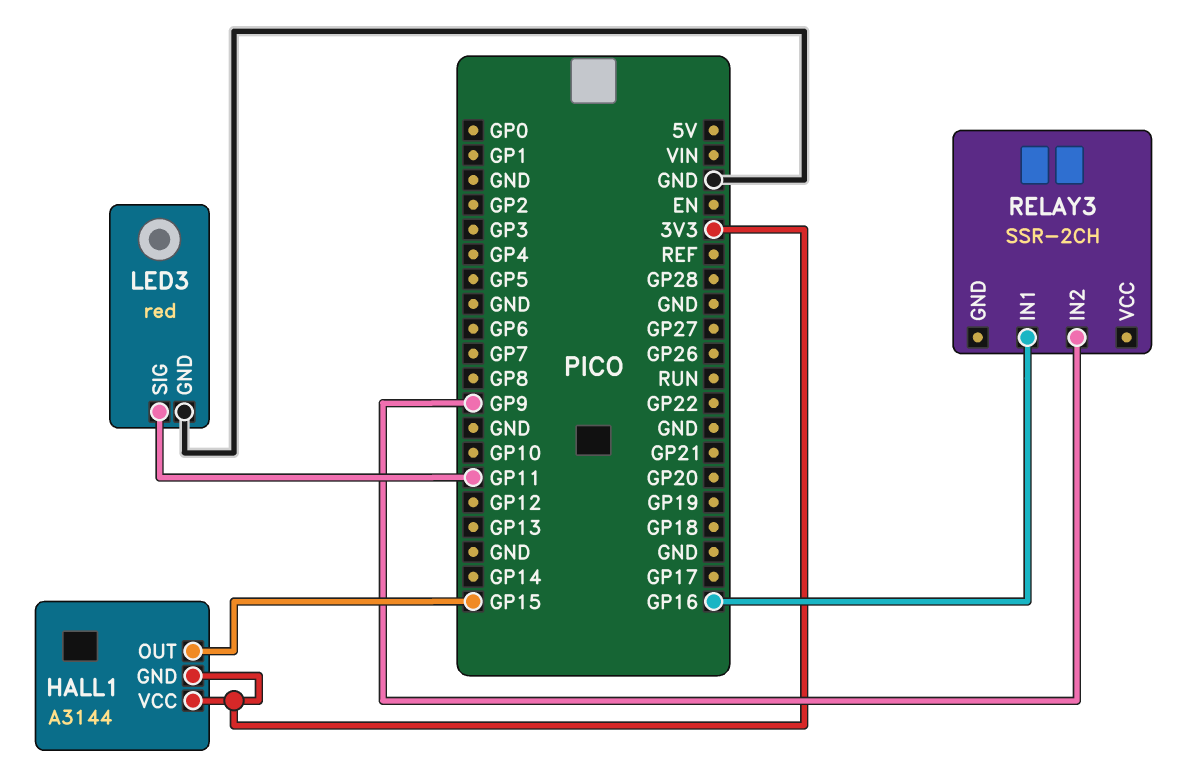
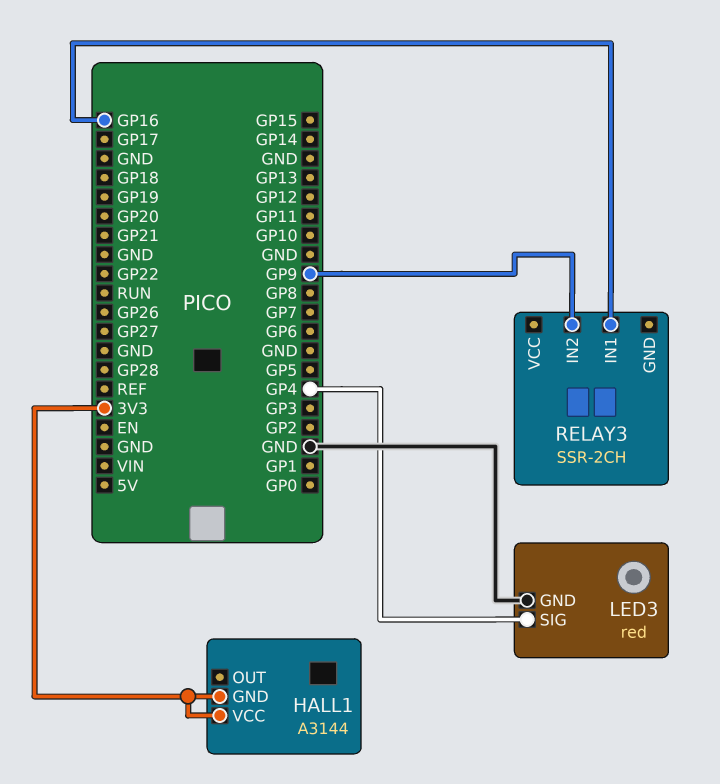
HALL1 pin OUT: GP15 -> none
LED3 pin SIG: GP11 -> GP4

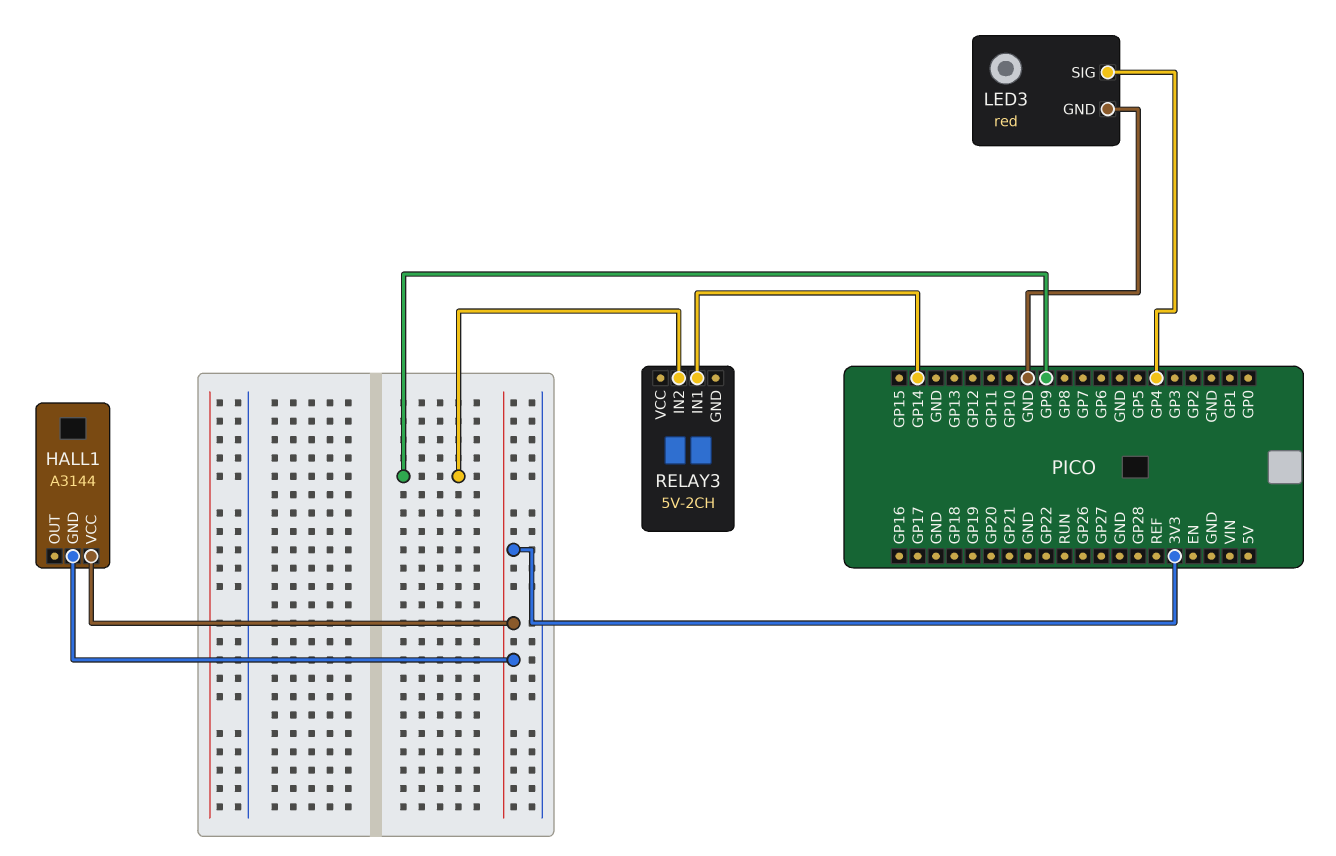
RELAY3: SSR-2CH -> 5V-2CH
RELAY3 pin IN1: GP16 -> GP14

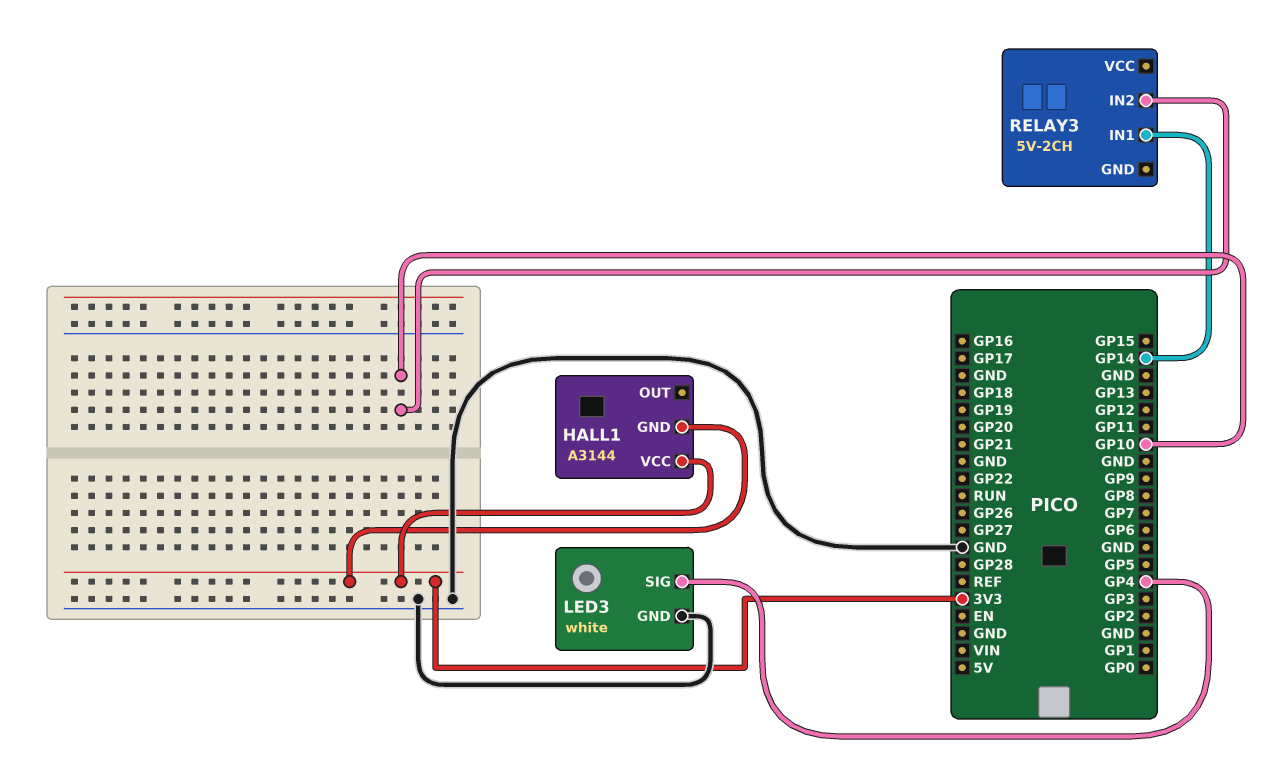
LED3: red -> white
RELAY3 pin IN2: GP9 -> GP10

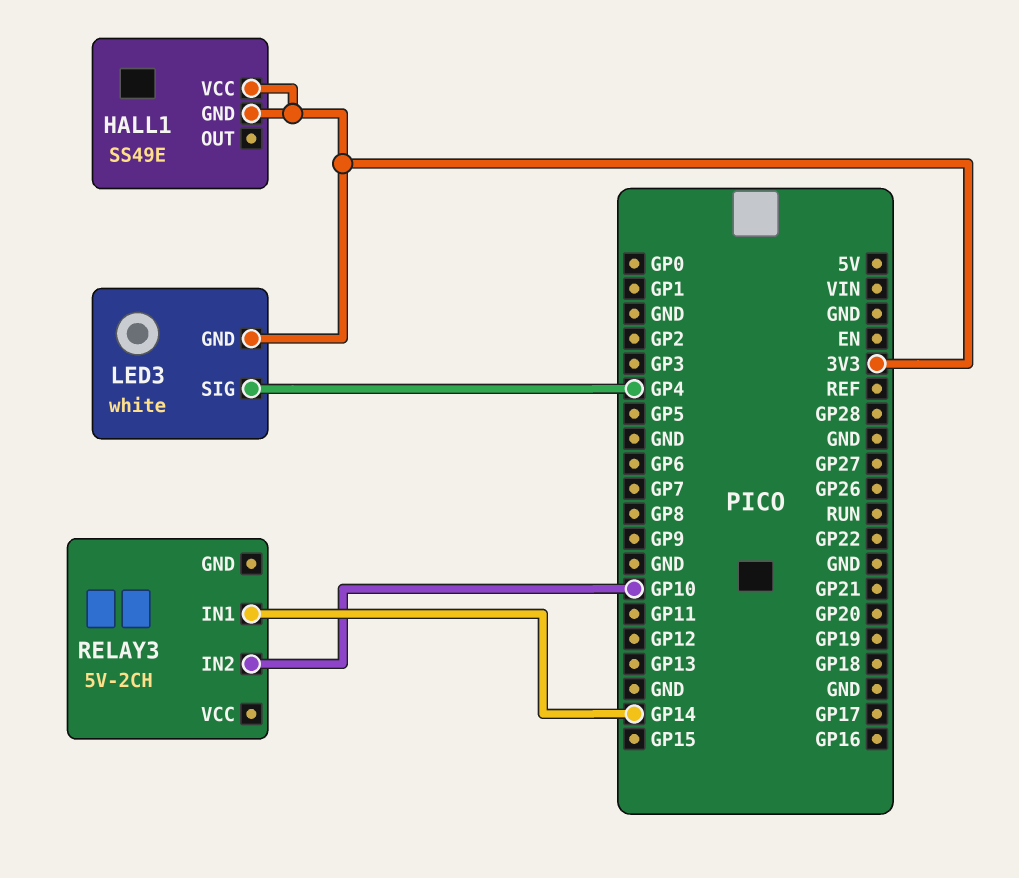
HALL1: A3144 -> SS49E
LED3 pin GND: GND -> 3V3

